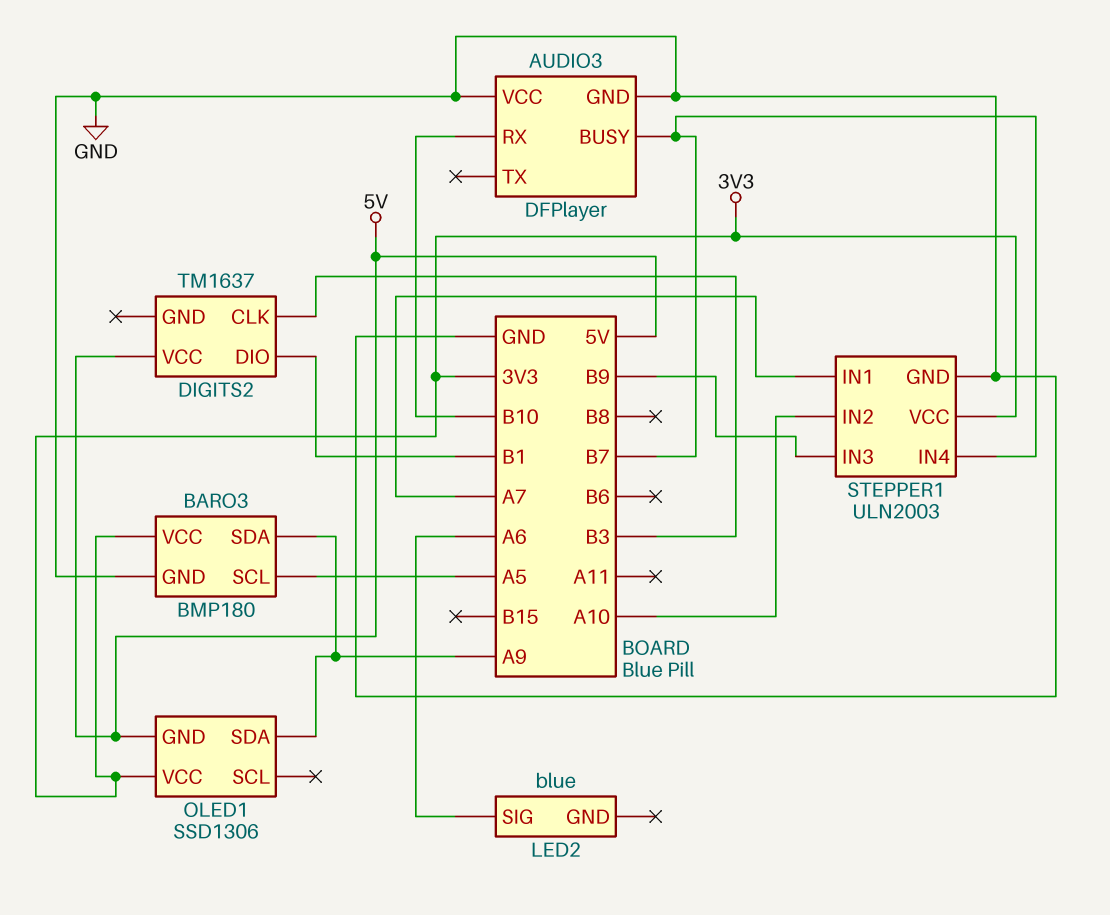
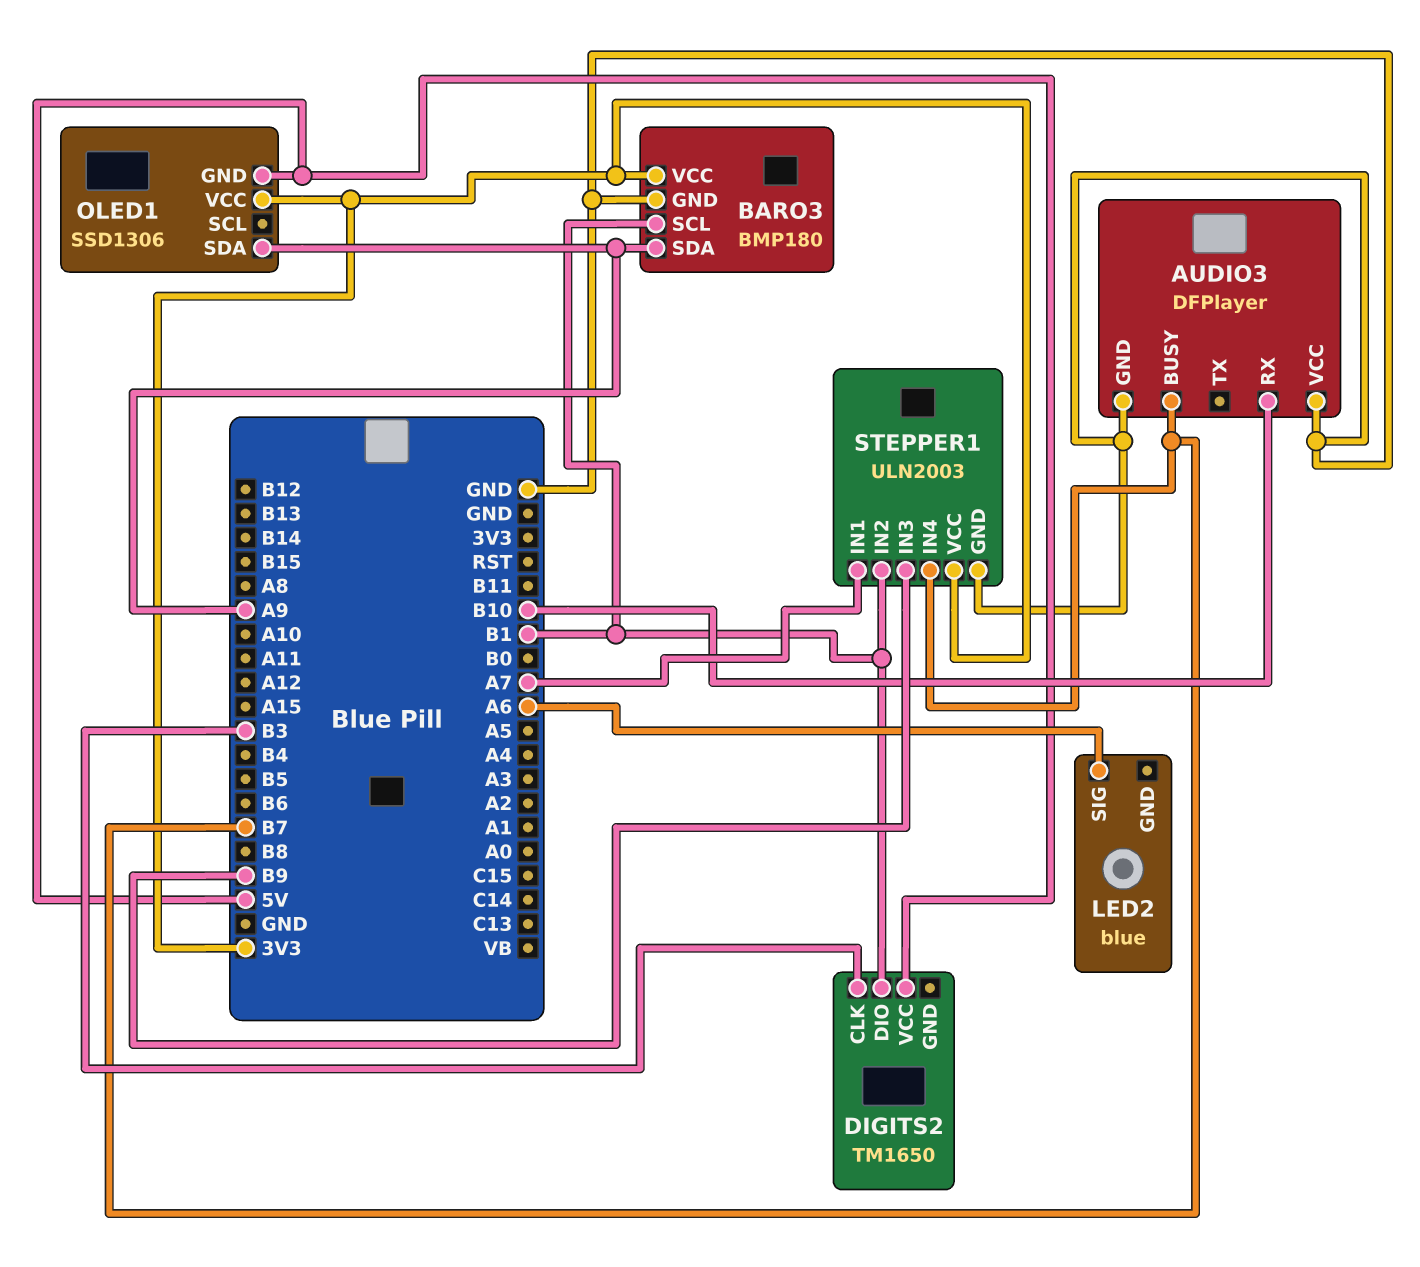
BARO3 pin SCL: A5 -> B1
DIGITS2: TM1637 -> TM1650
STEPPER1 pin IN2: A10 -> B1

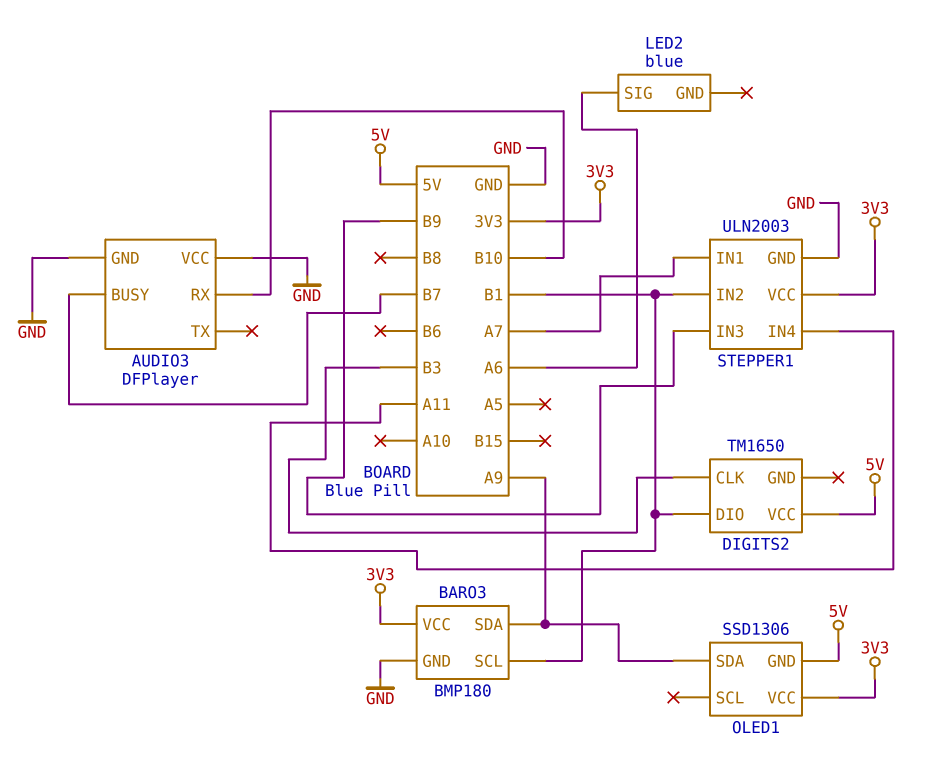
STEPPER1 pin IN4: B7 -> A11

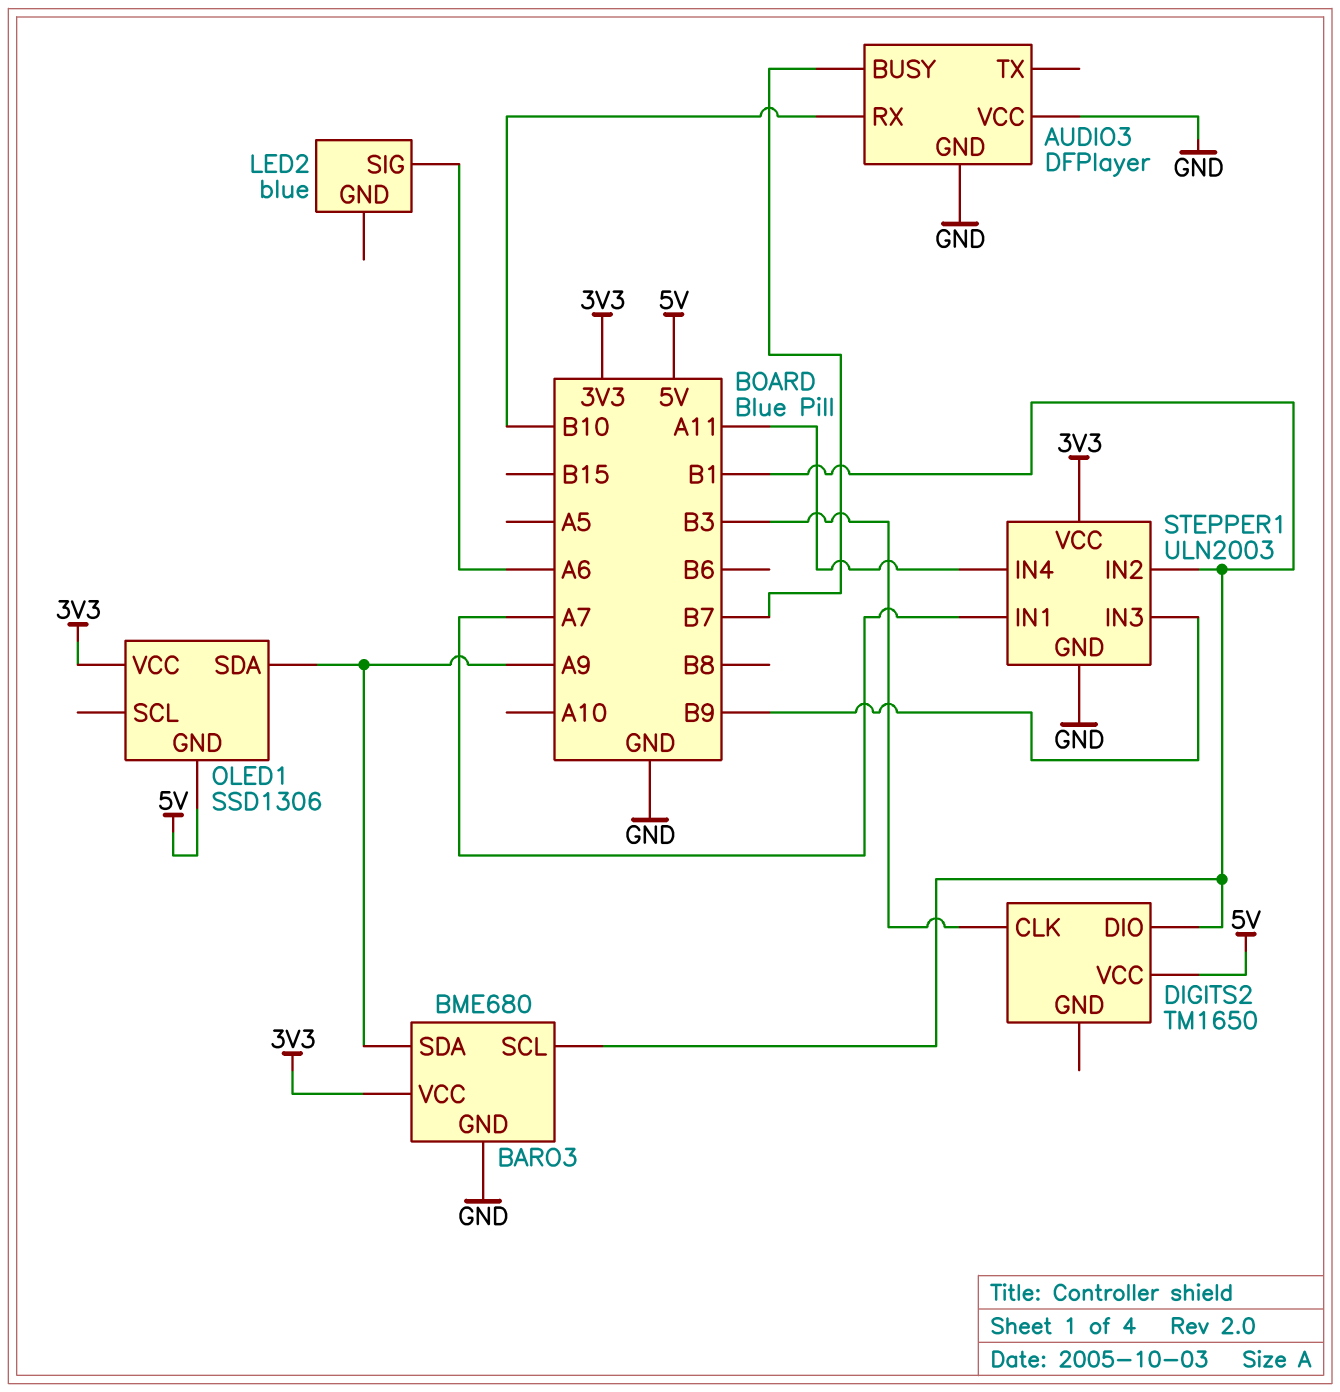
BARO3: BMP180 -> BME680

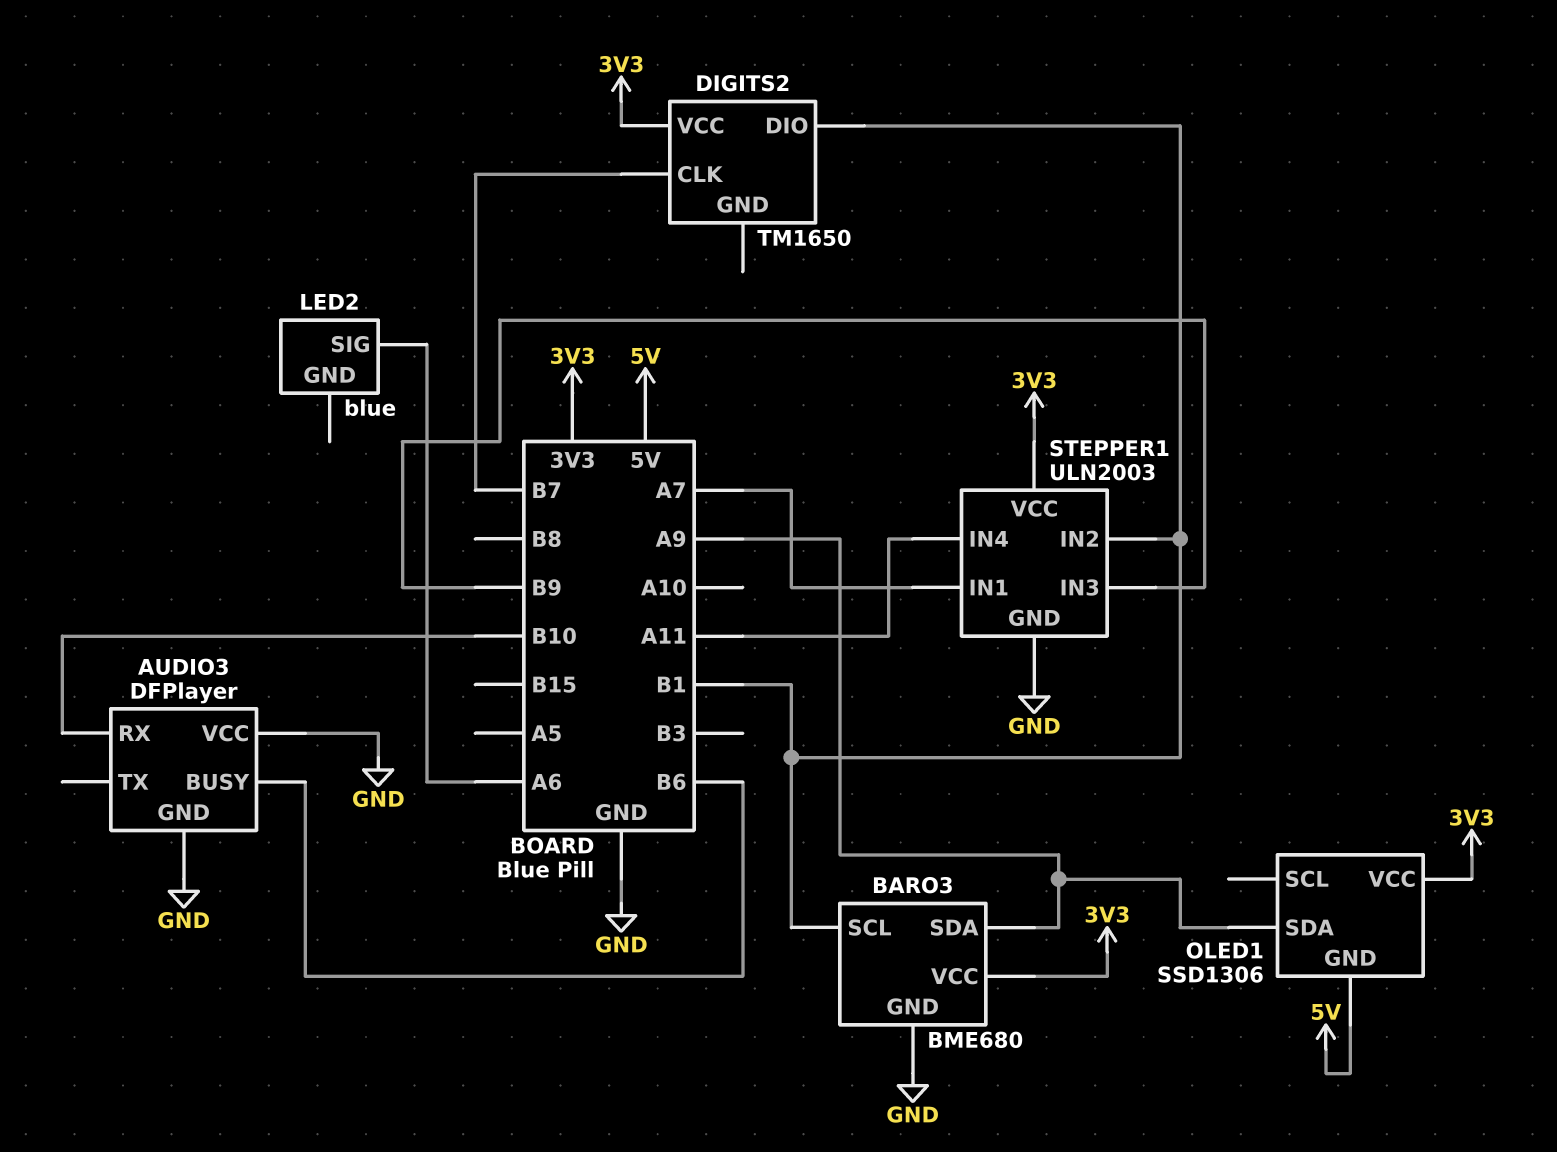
AUDIO3 pin BUSY: B7 -> B6
DIGITS2 pin CLK: B3 -> B7
DIGITS2 pin VCC: 5V -> 3V3

